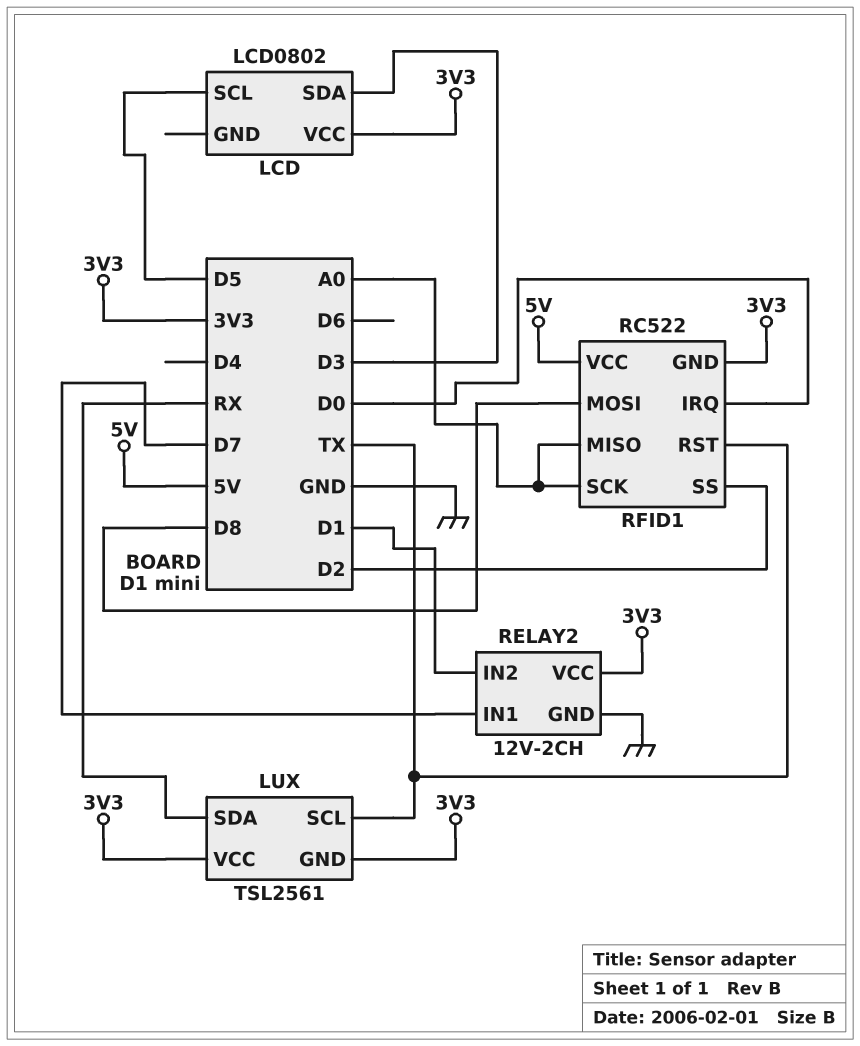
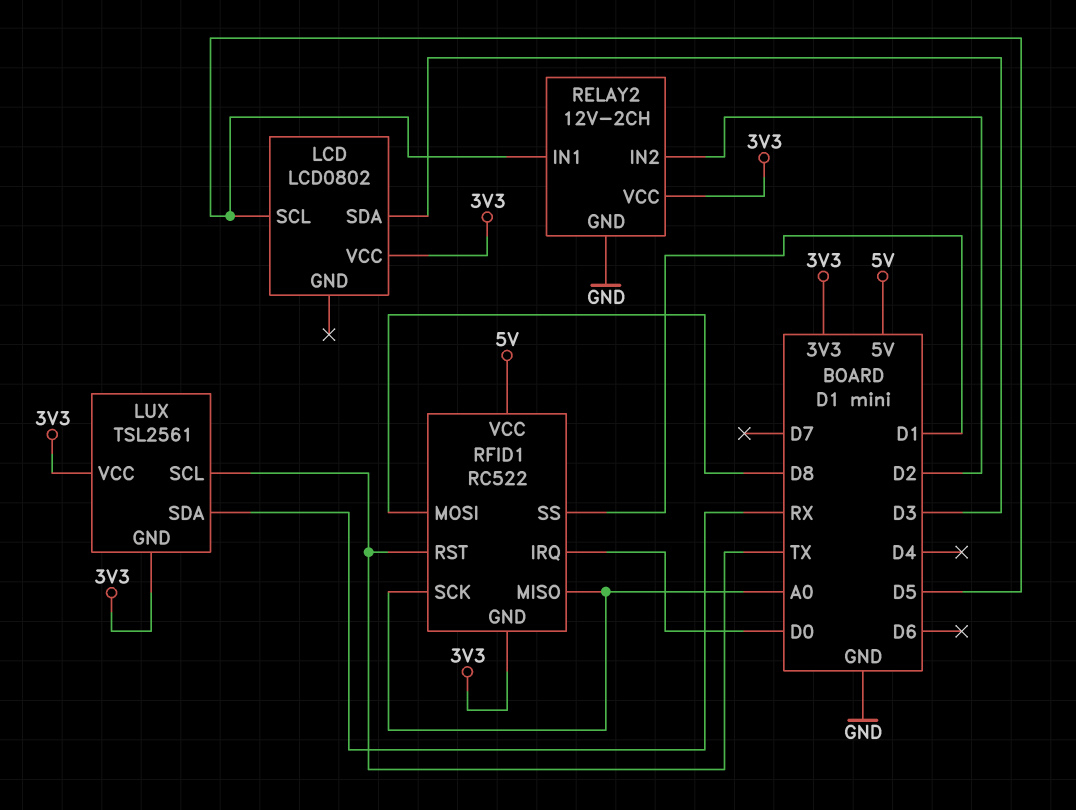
RELAY2 pin IN1: D7 -> D5
RELAY2 pin IN2: D1 -> D2
RFID1 pin SS: D2 -> D1

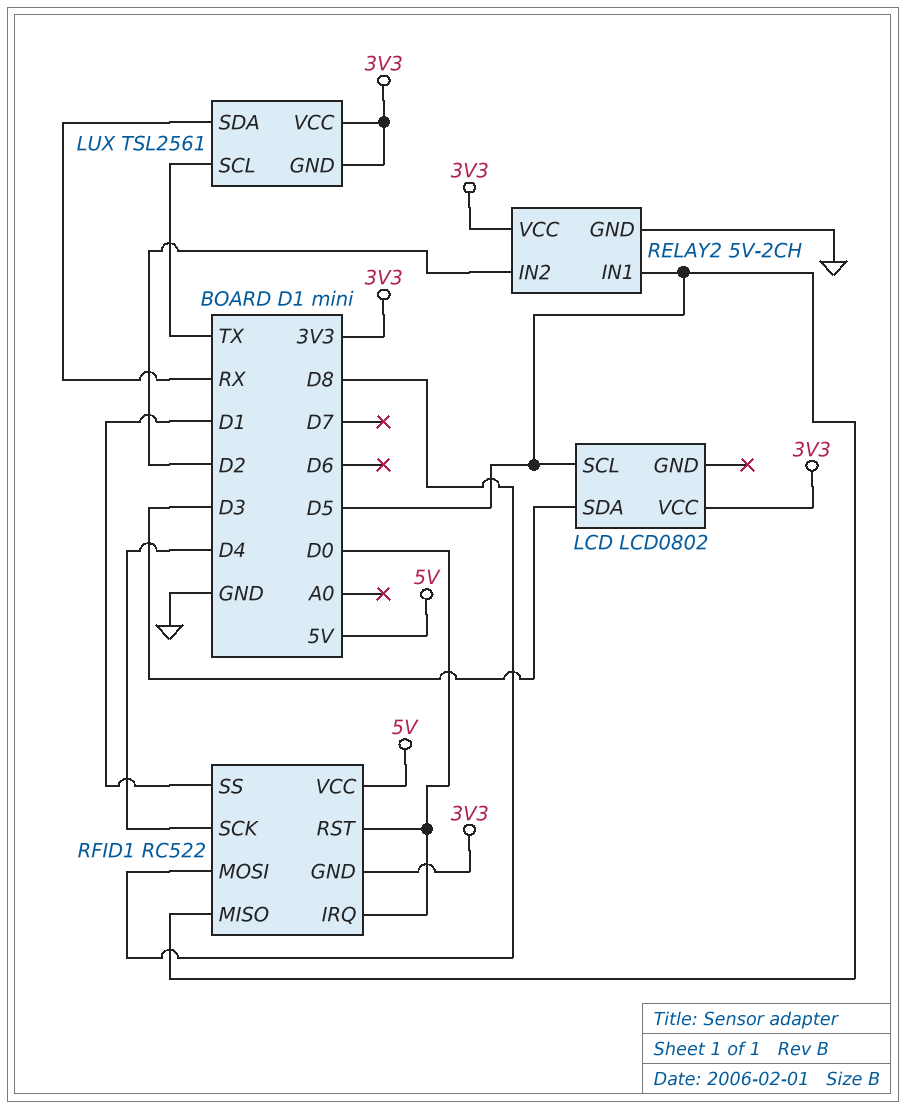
RELAY2: 12V-2CH -> 5V-2CH
RFID1 pin MISO: A0 -> D5
RFID1 pin RST: TX -> D0
RFID1 pin SCK: A0 -> D4

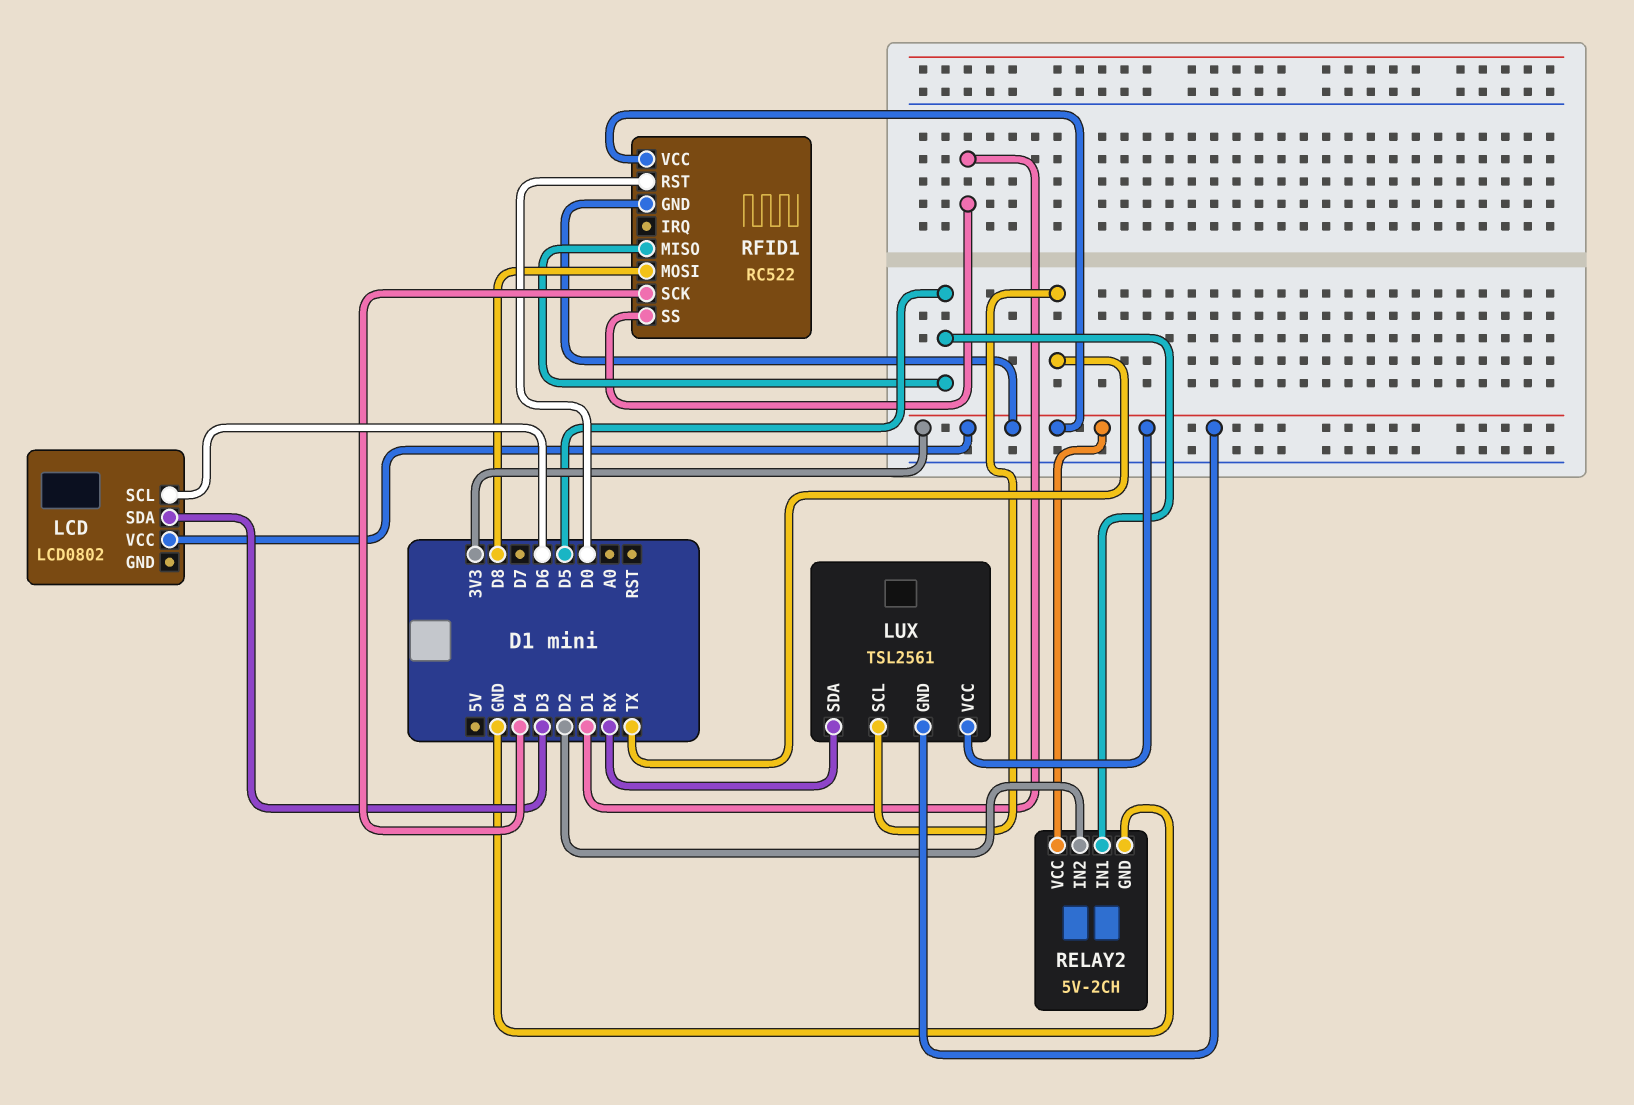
LCD pin SCL: D5 -> D6
RFID1 pin IRQ: D0 -> none
RFID1 pin VCC: 5V -> 3V3

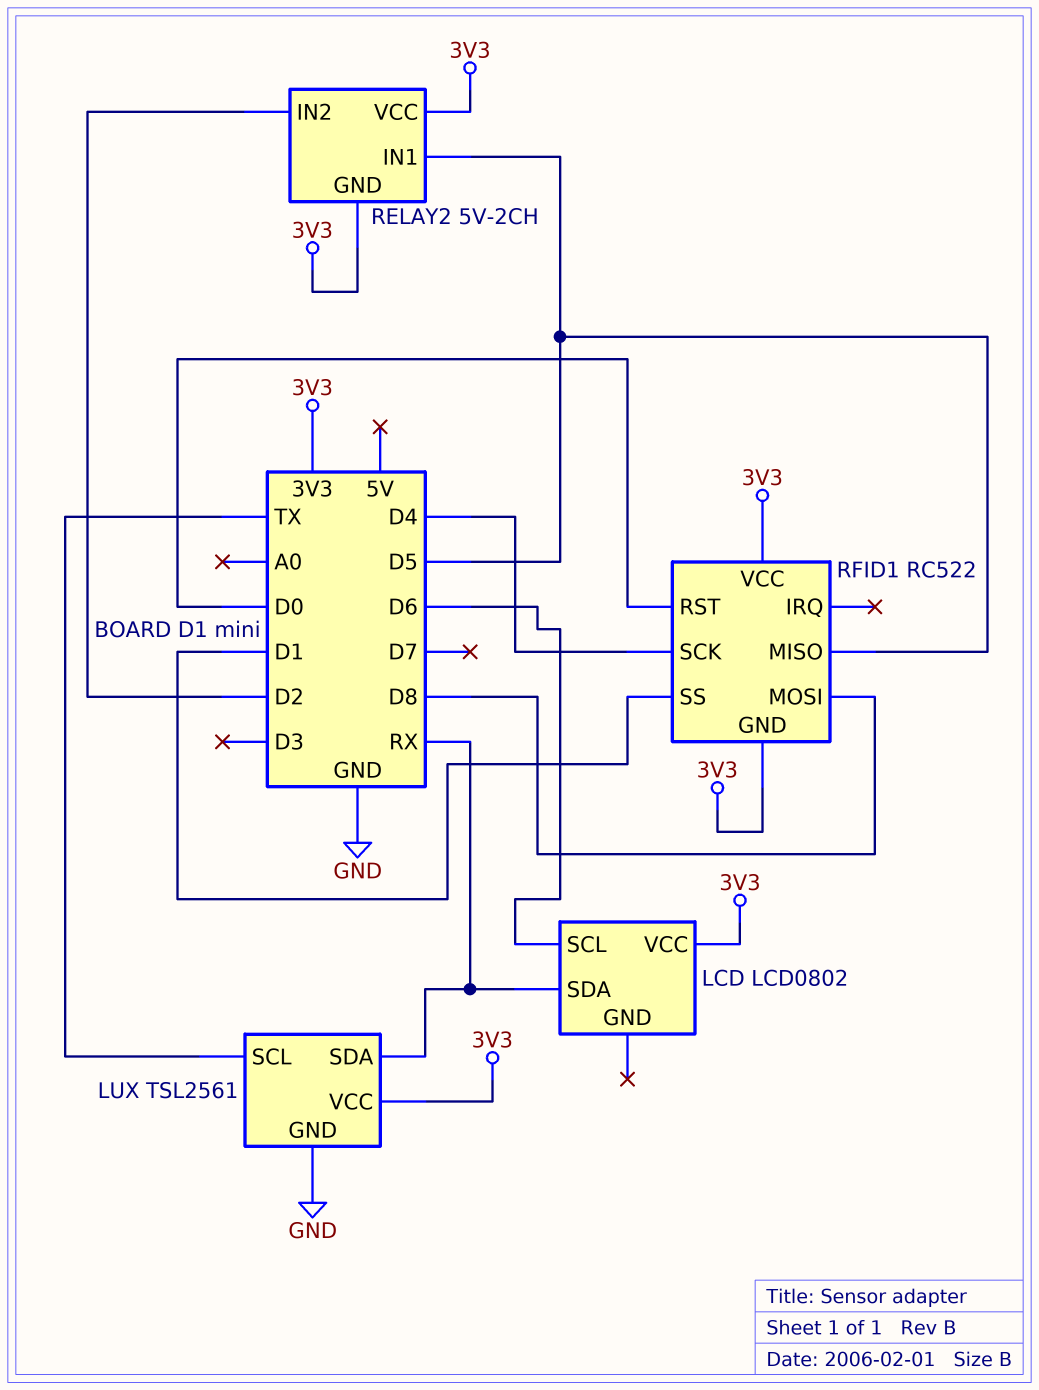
LCD pin SDA: D3 -> RX
LUX pin GND: 3V3 -> GND
RELAY2 pin GND: GND -> 3V3

